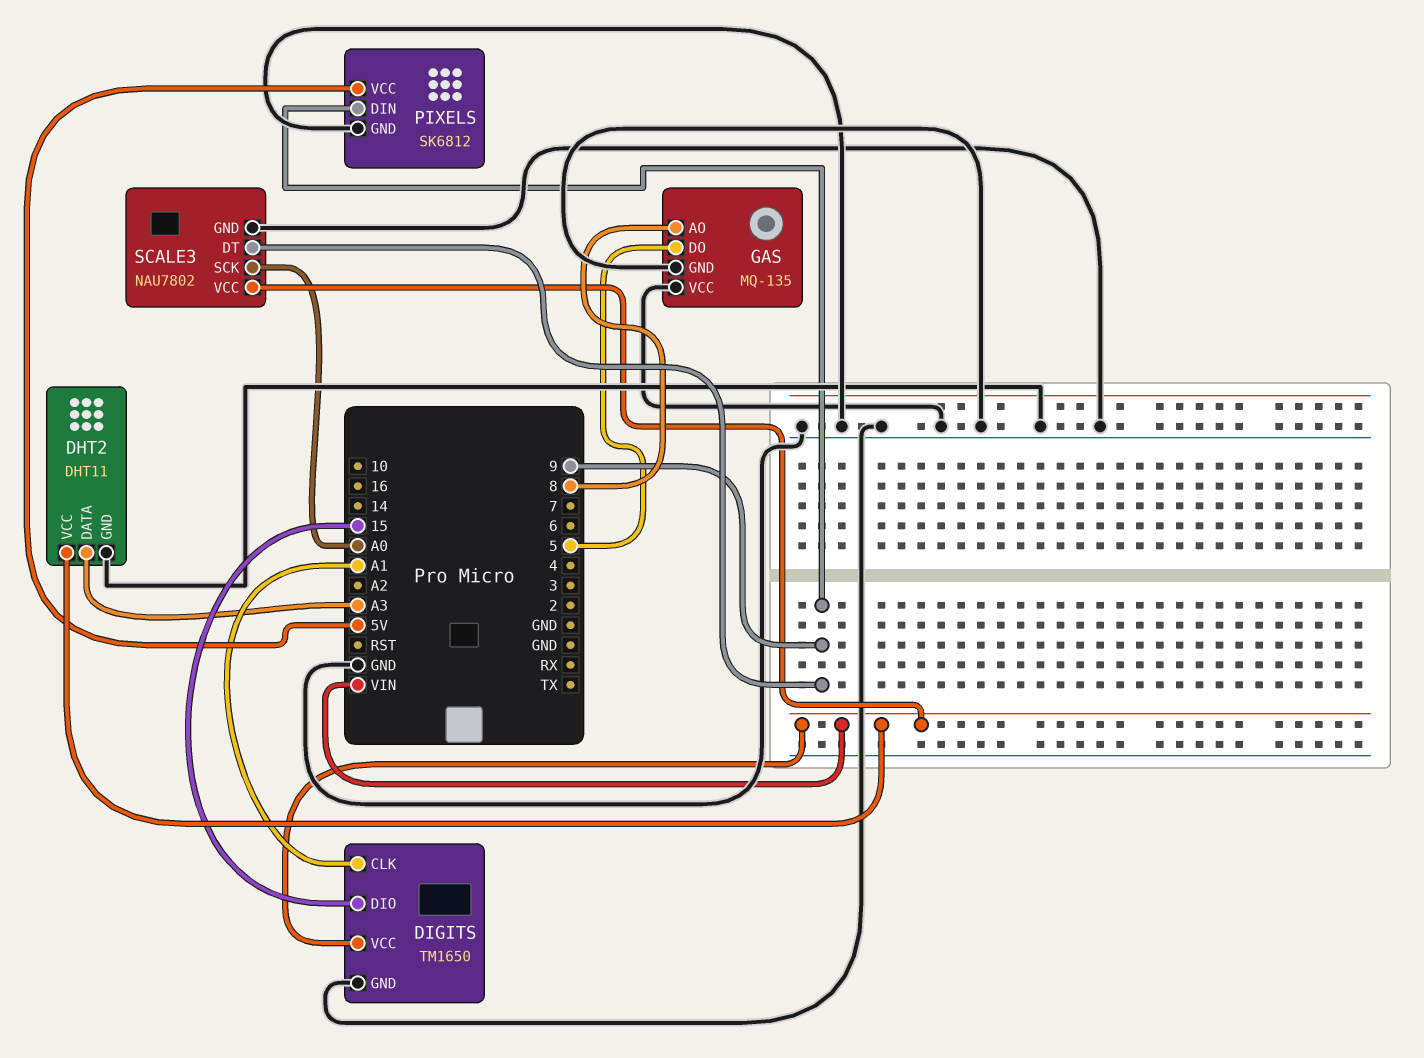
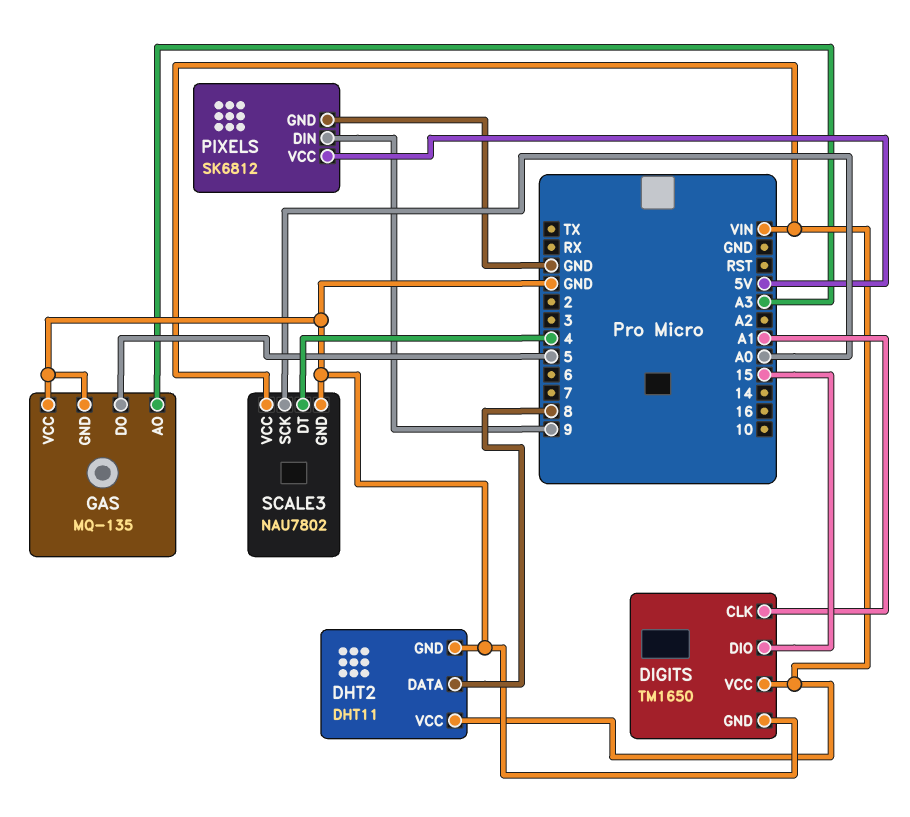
DHT2 pin DATA: A3 -> 8
GAS pin AO: 8 -> A3
SCALE3 pin DT: 9 -> 4

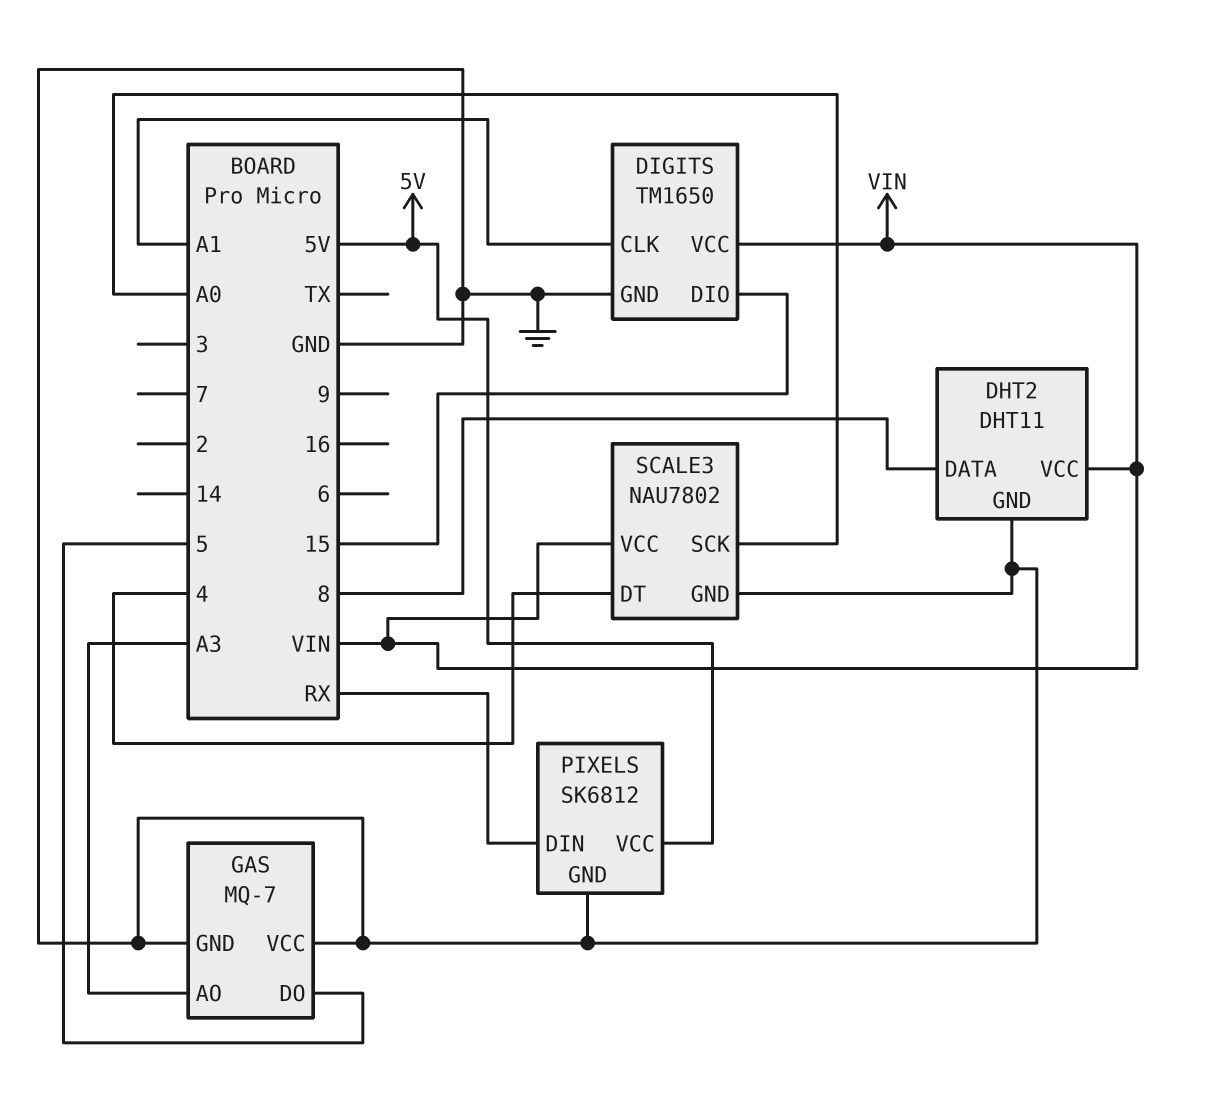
GAS: MQ-135 -> MQ-7
PIXELS pin DIN: 9 -> RX

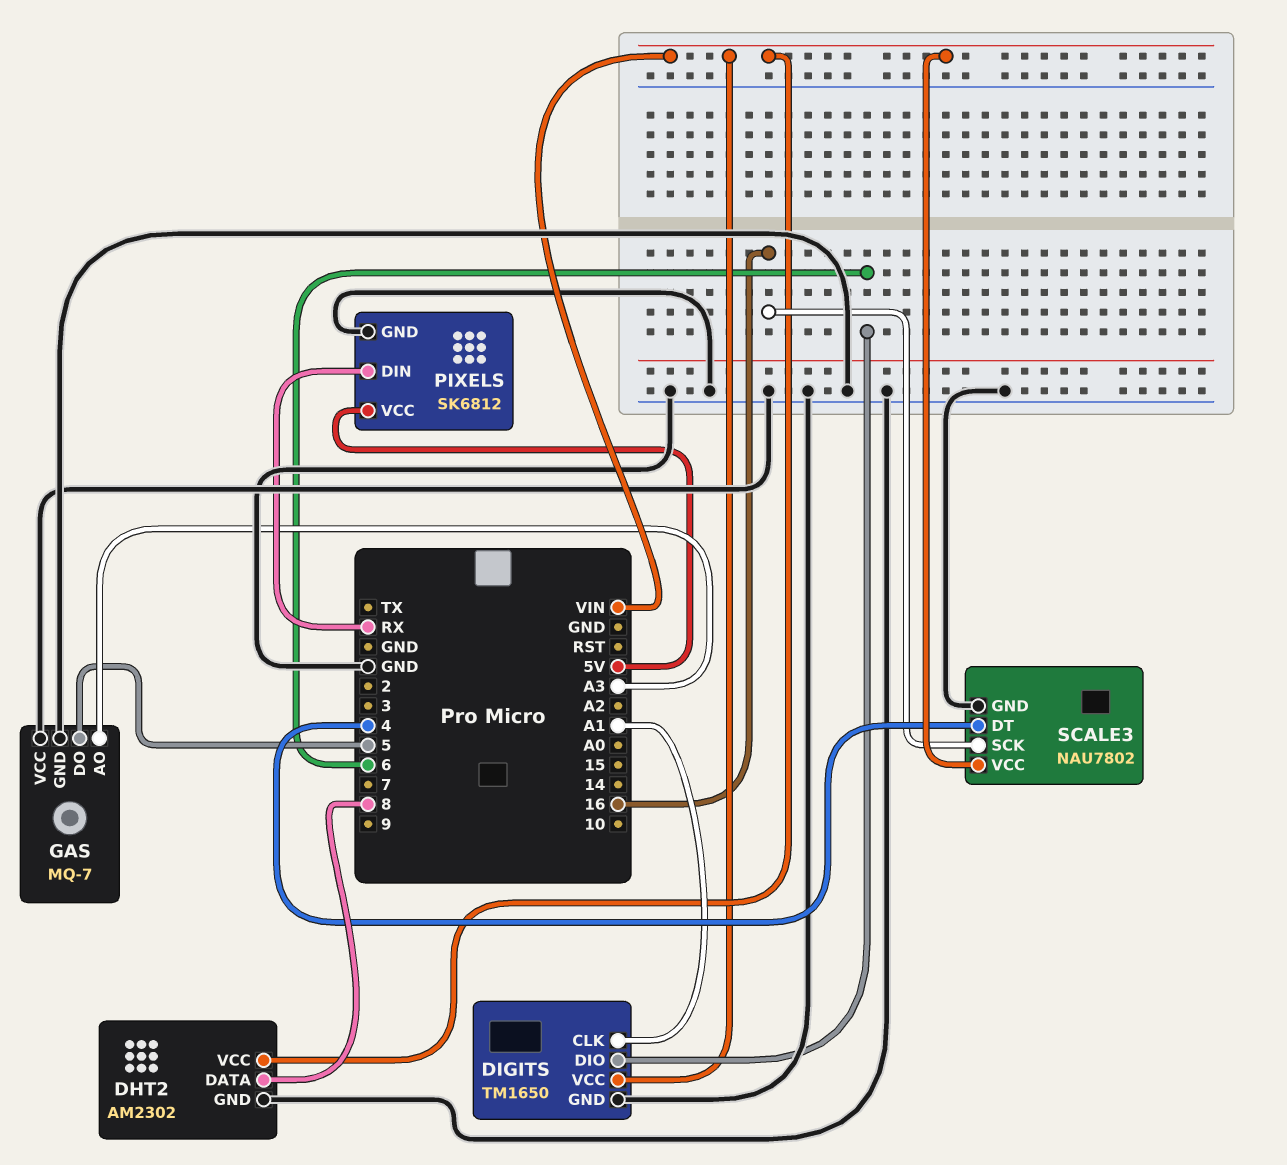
DHT2: DHT11 -> AM2302
DIGITS pin DIO: 15 -> 6
SCALE3 pin SCK: A0 -> 16

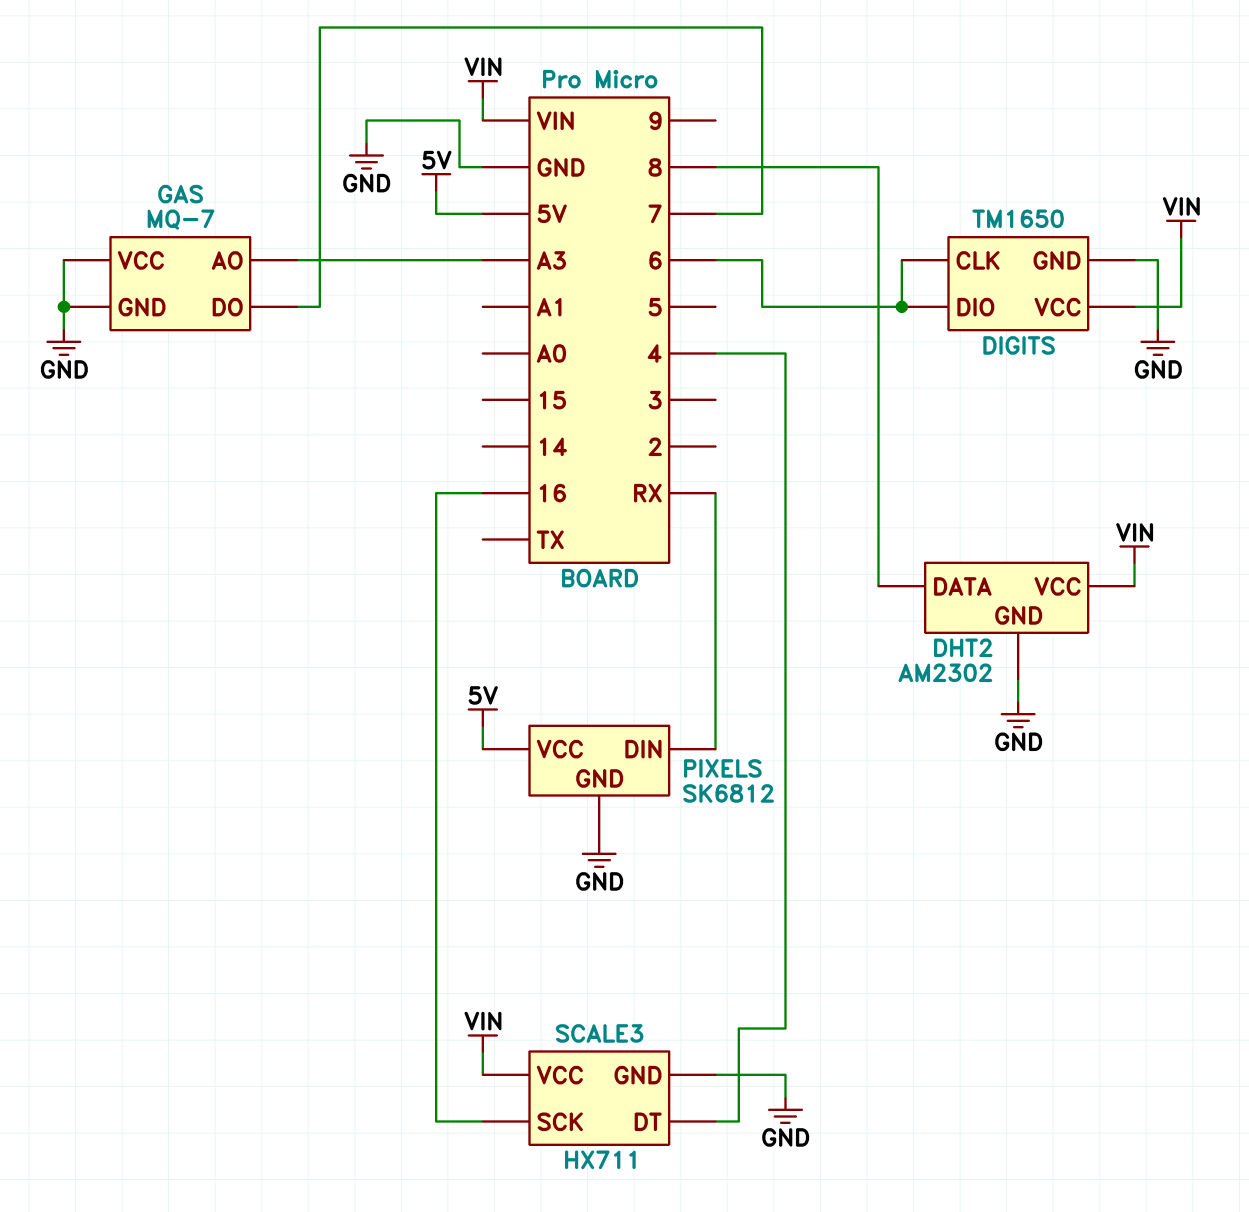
DIGITS pin CLK: A1 -> 6
GAS pin DO: 5 -> 7
SCALE3: NAU7802 -> HX711

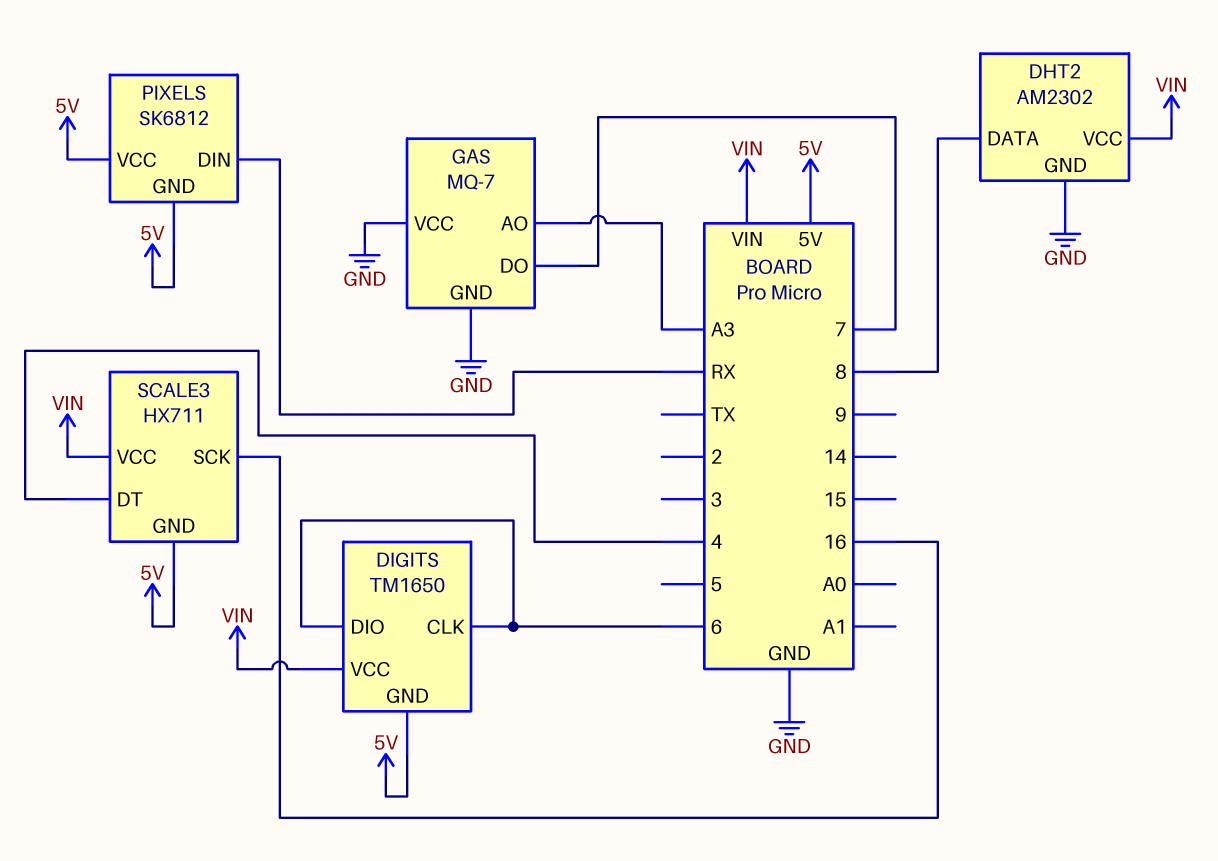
DIGITS pin GND: GND -> 5V
PIXELS pin GND: GND -> 5V
SCALE3 pin GND: GND -> 5V

